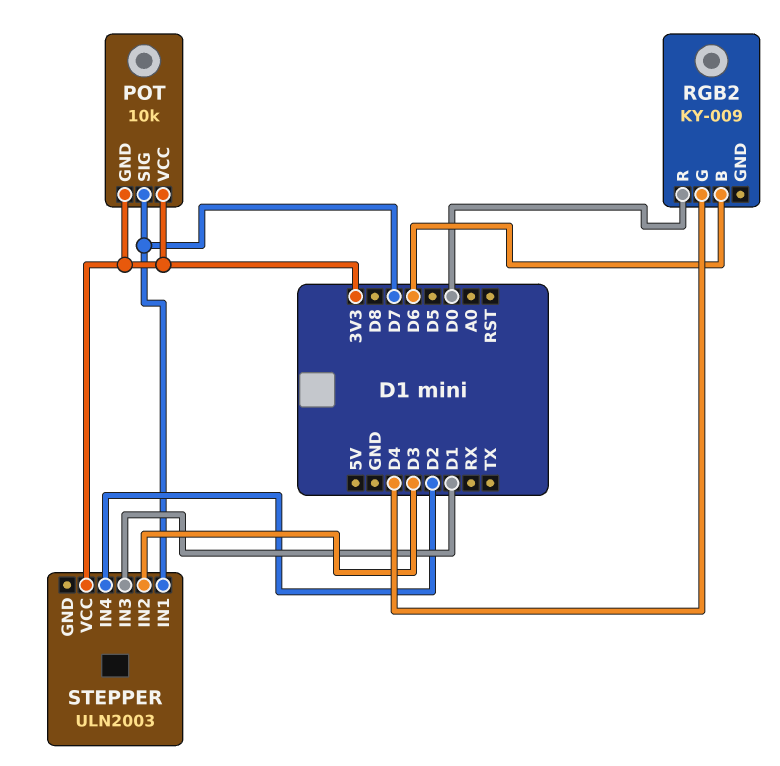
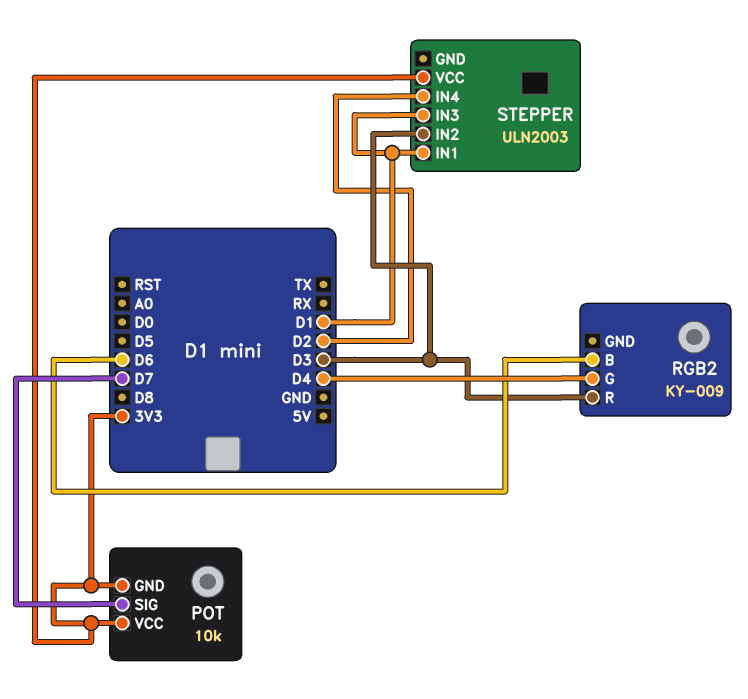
RGB2 pin R: D0 -> D3
STEPPER pin IN1: D7 -> D1

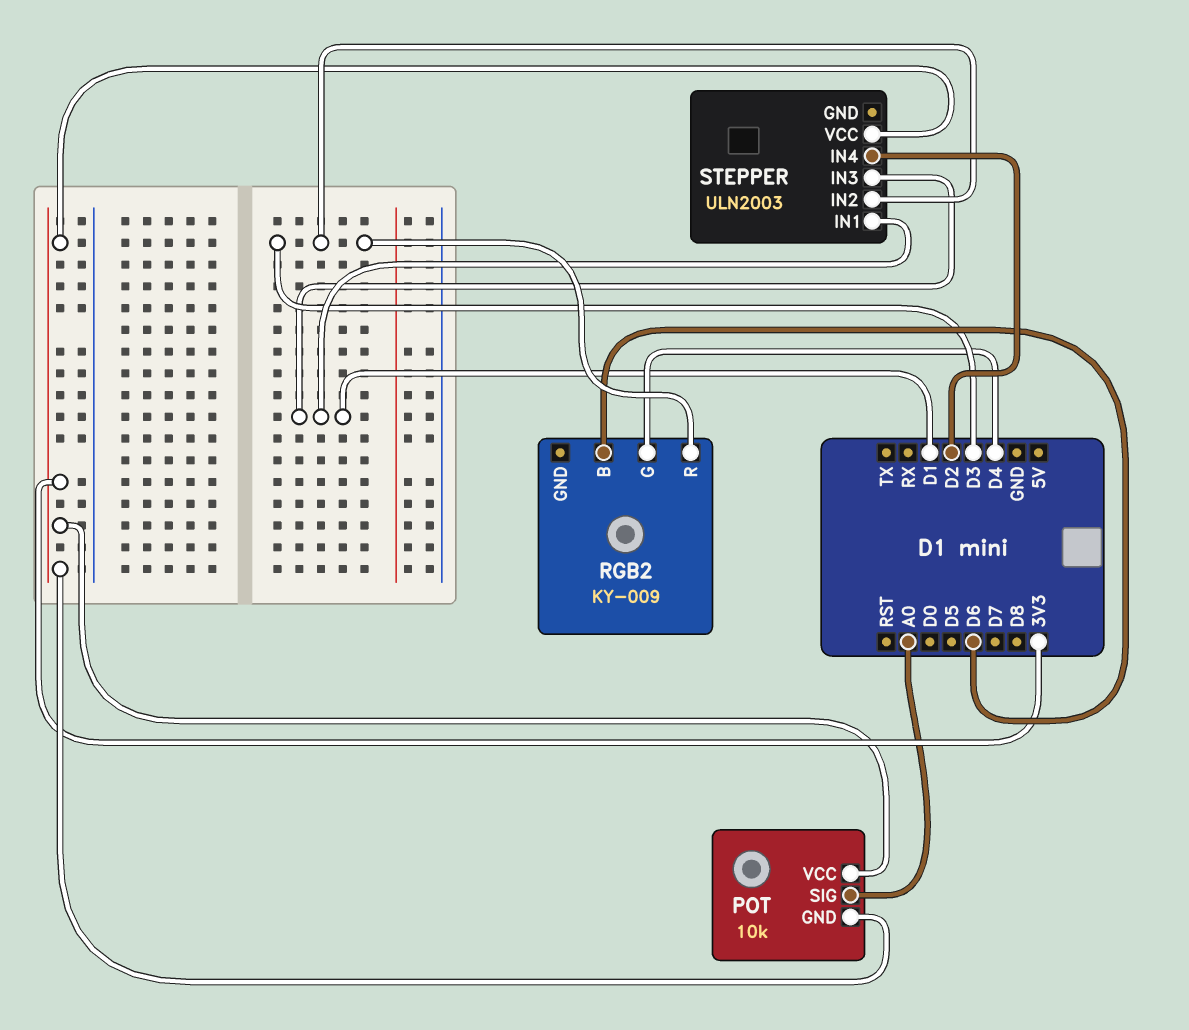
POT pin SIG: D7 -> A0

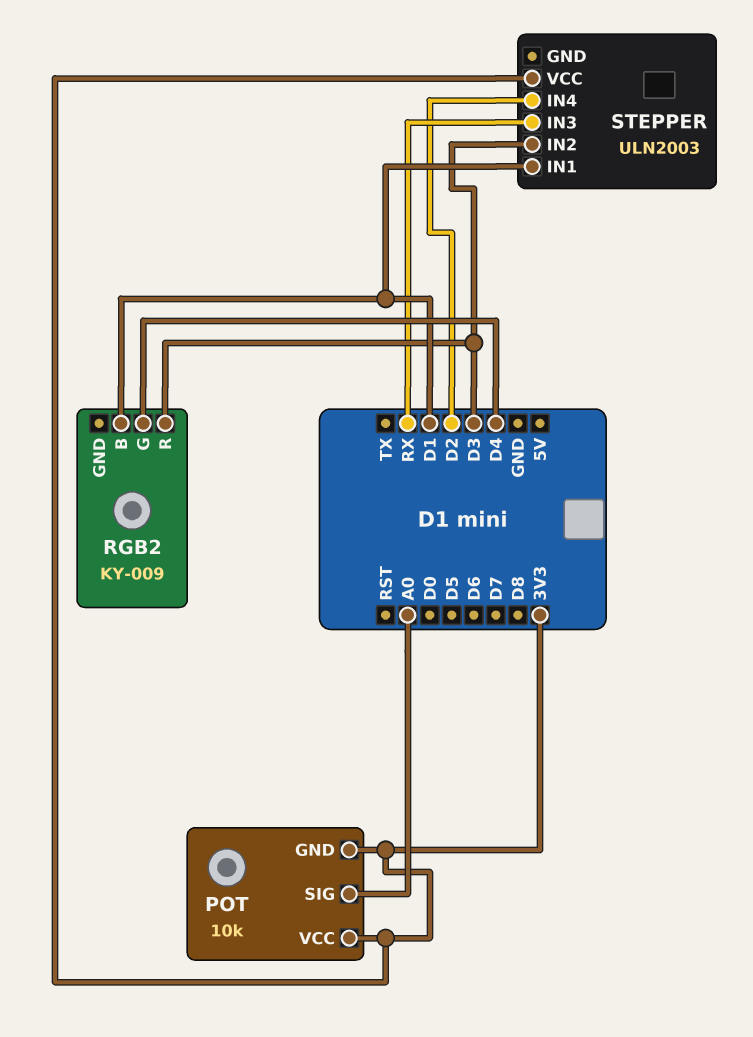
RGB2 pin B: D6 -> D1
STEPPER pin IN3: D1 -> RX

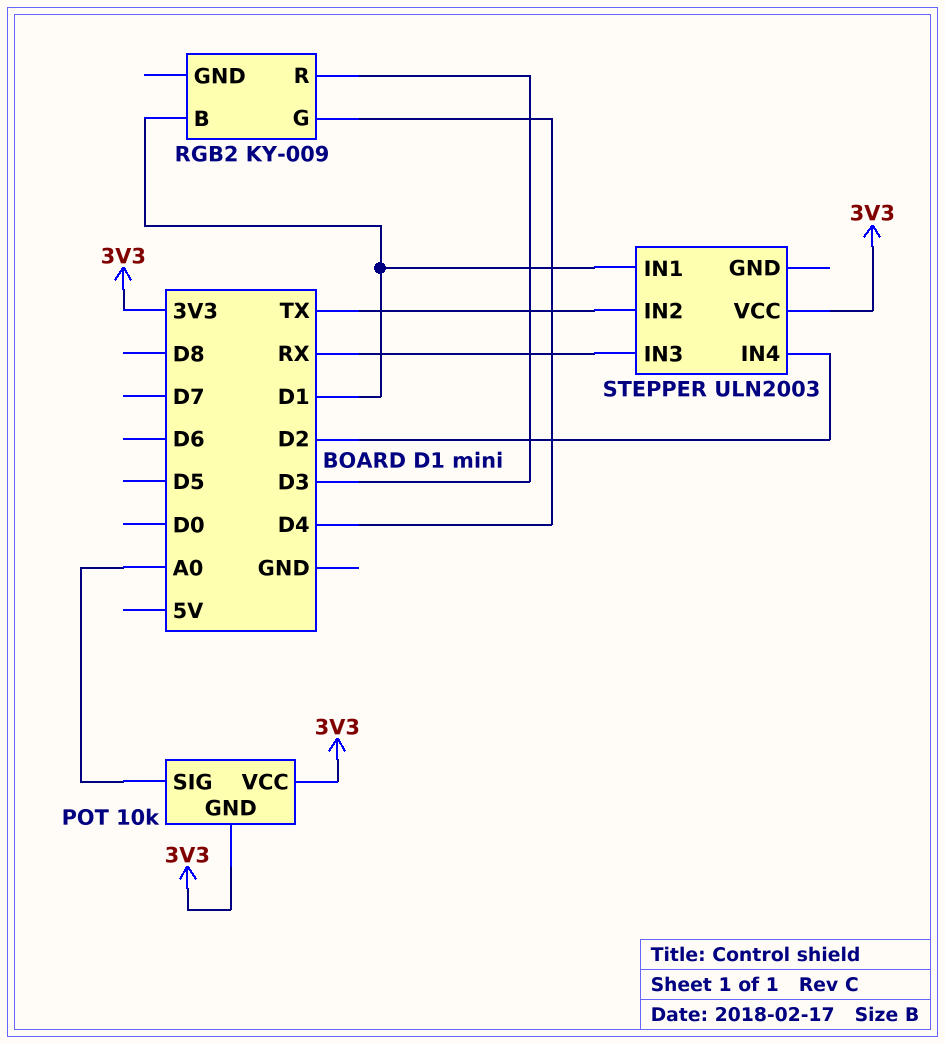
STEPPER pin IN2: D3 -> TX

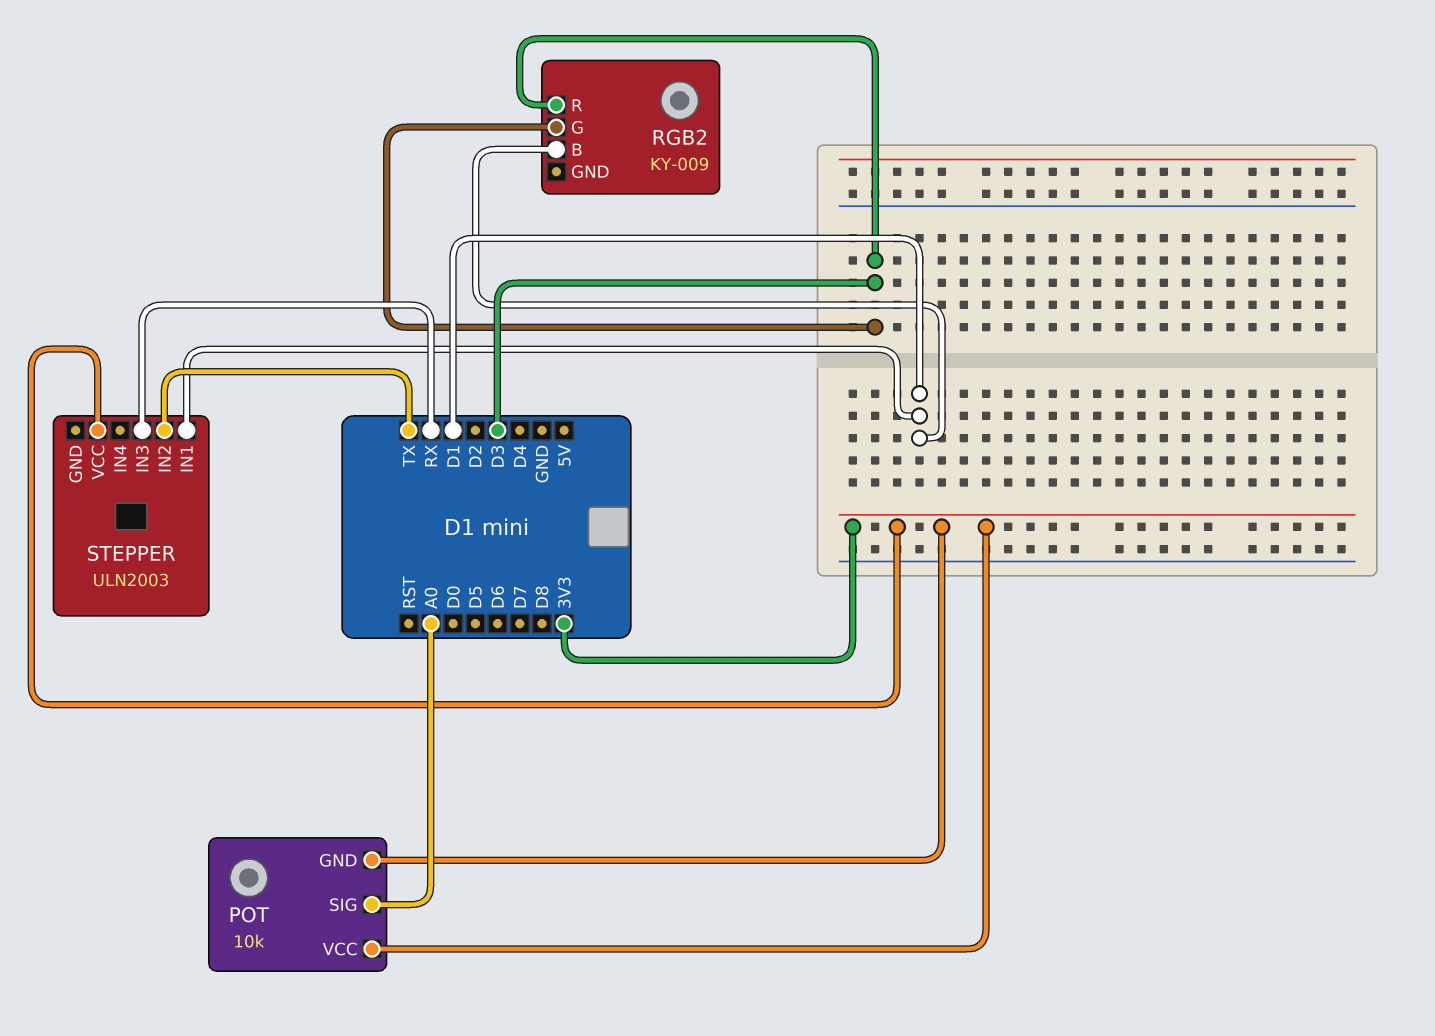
RGB2 pin G: D4 -> D3
STEPPER pin IN4: D2 -> none

